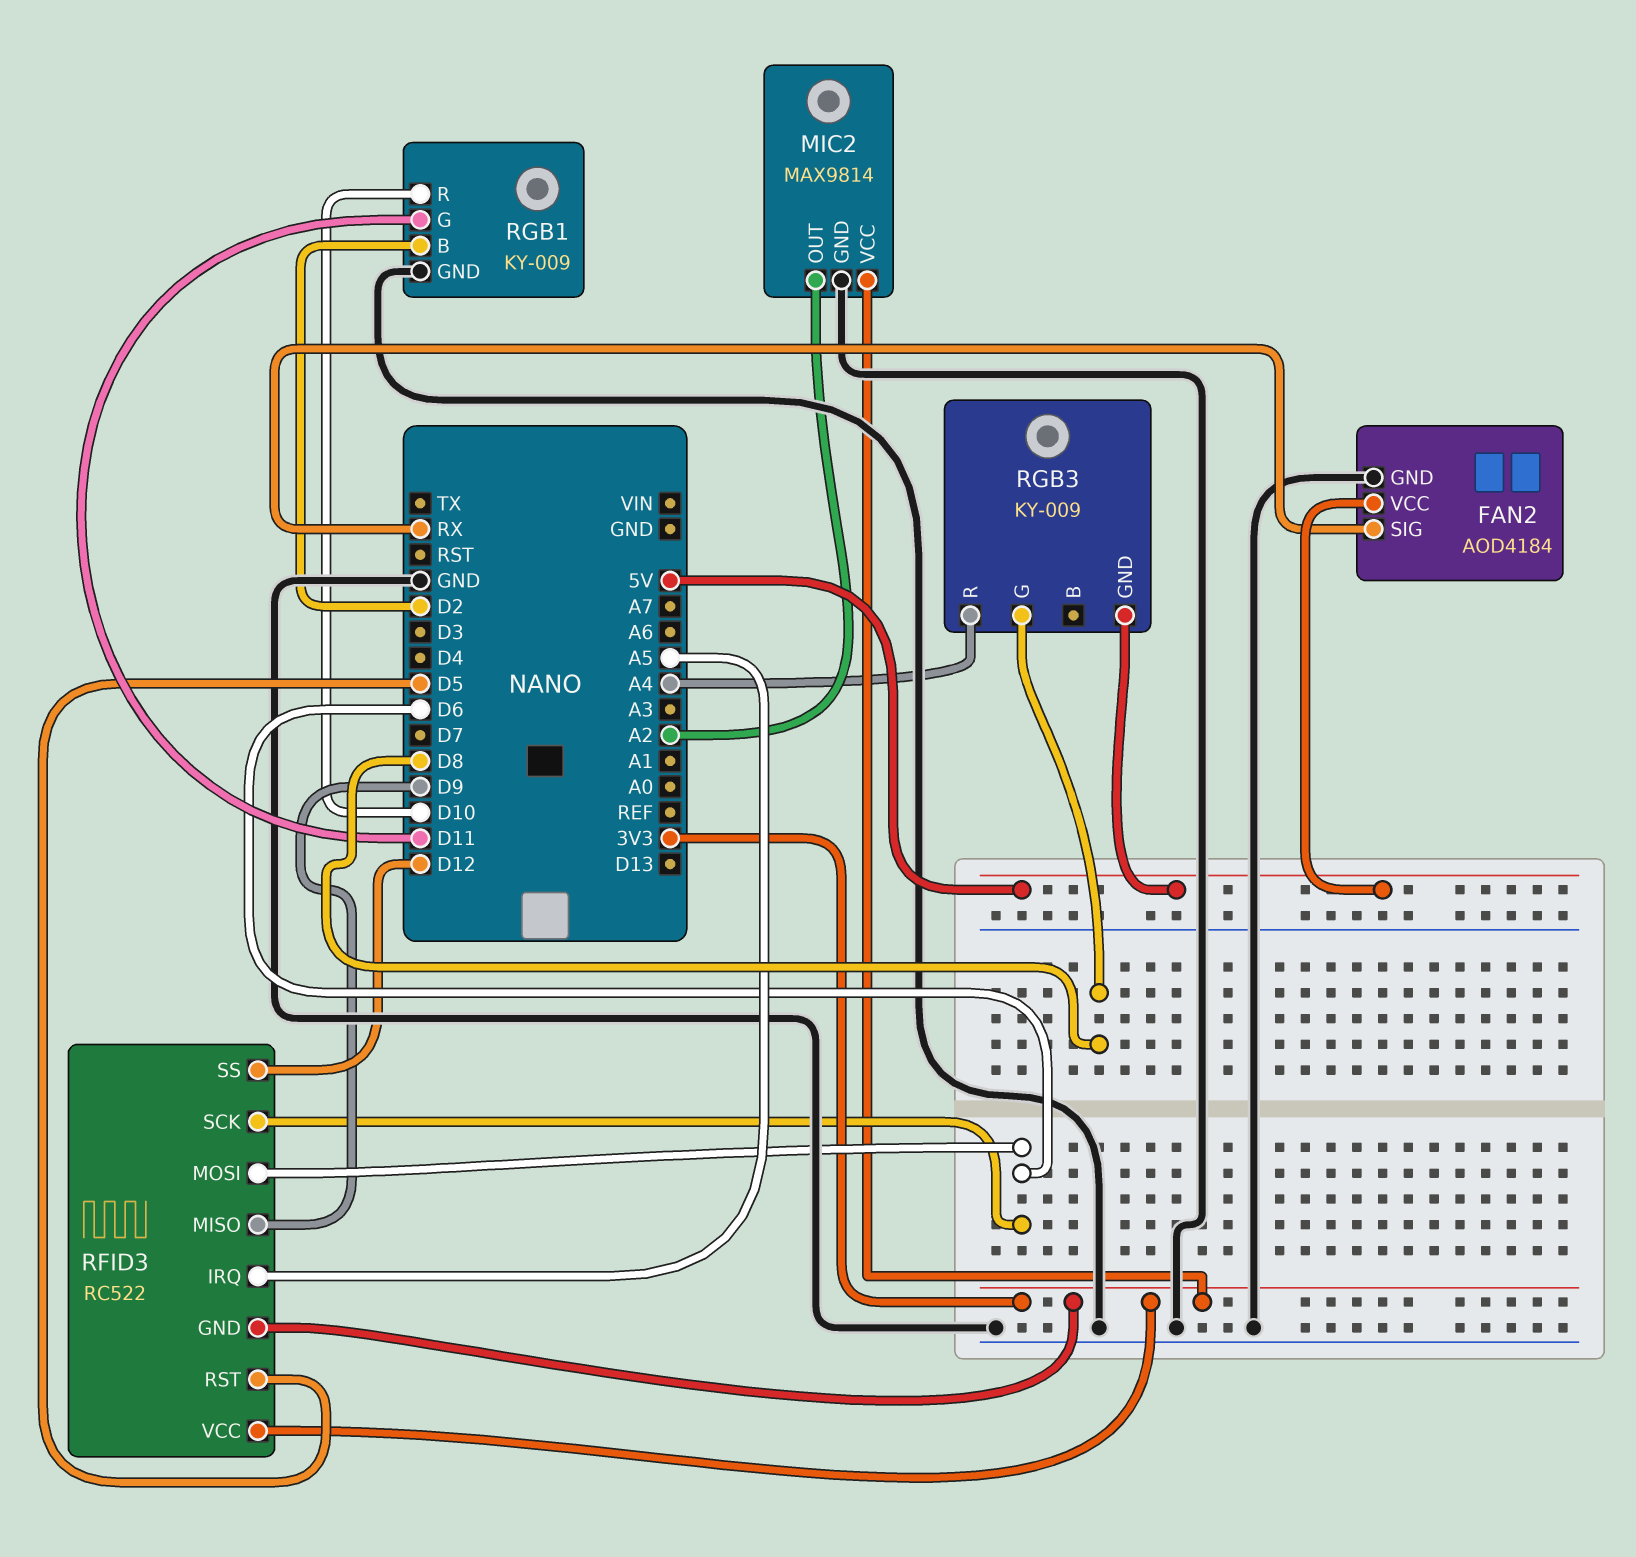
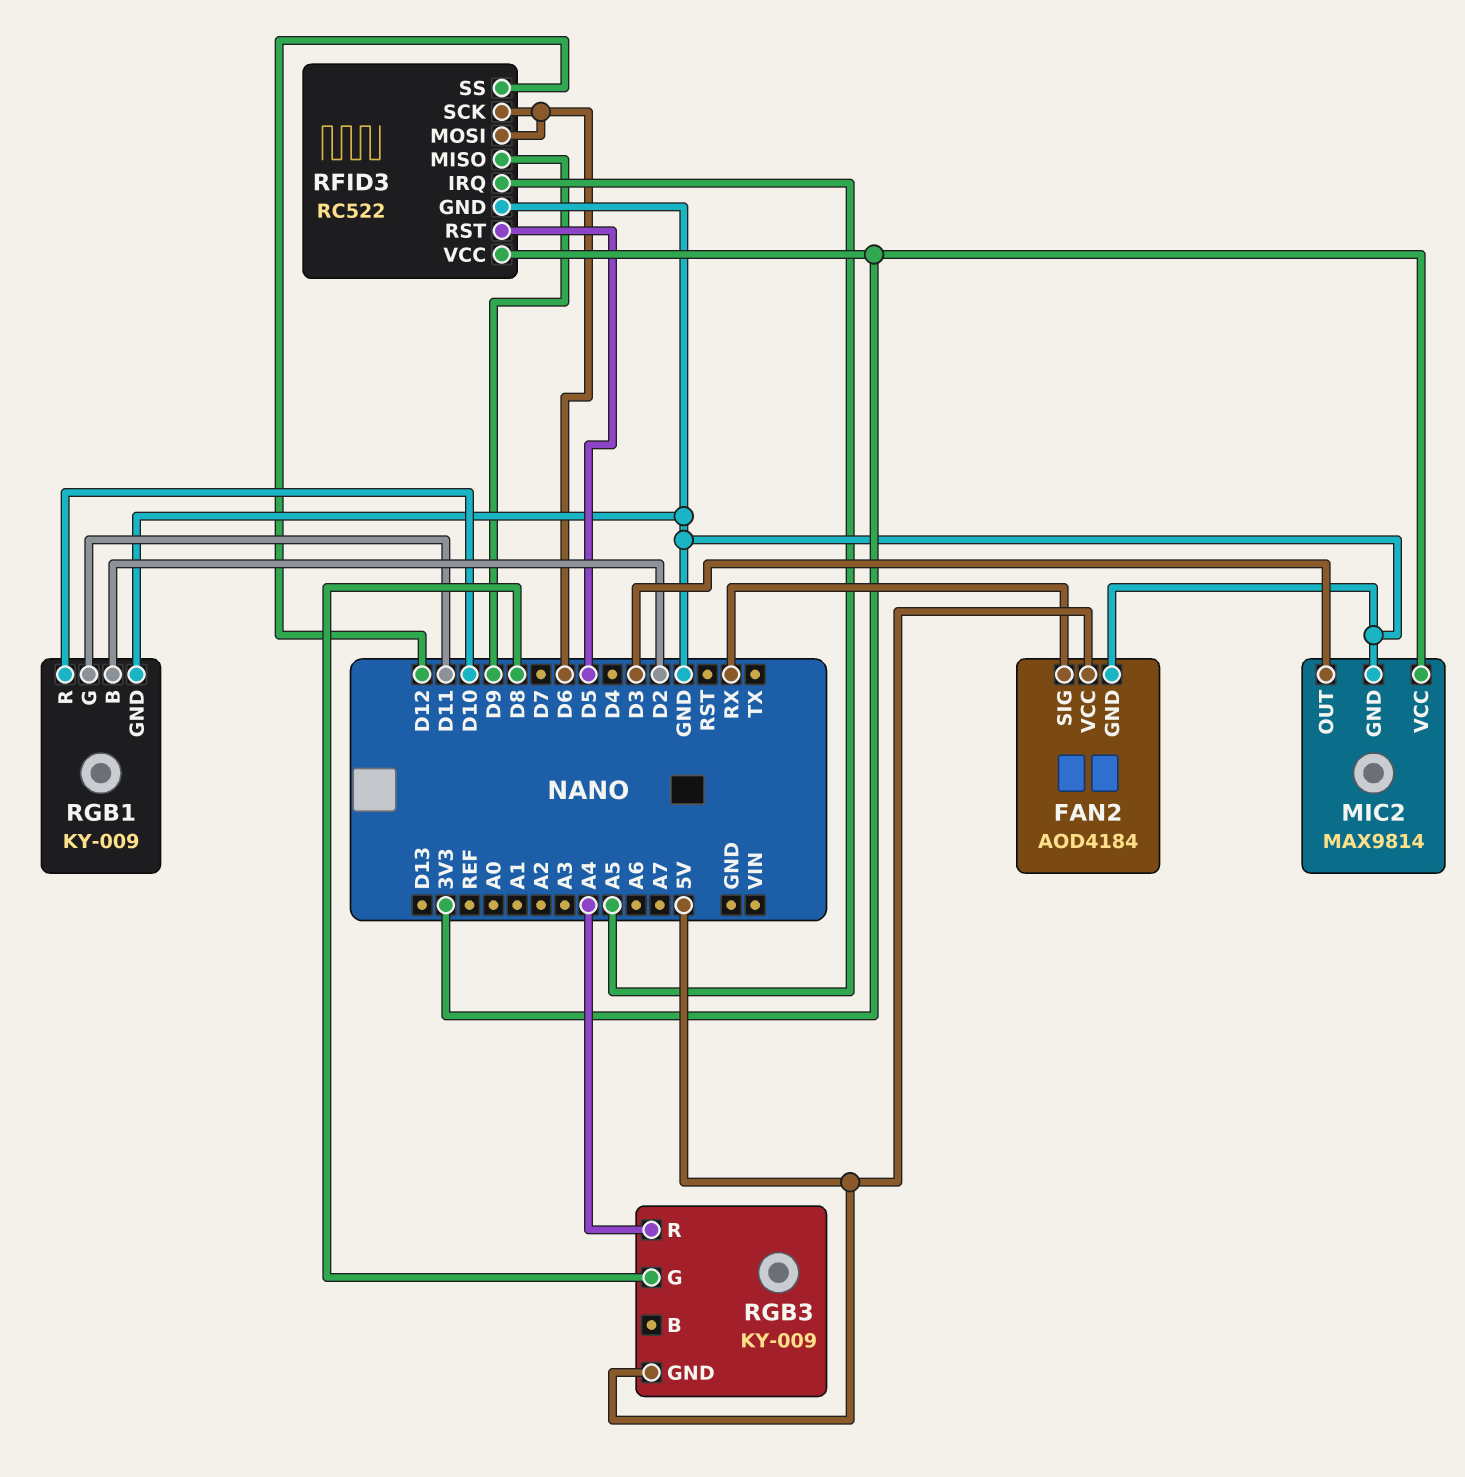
MIC2 pin OUT: A2 -> D3
RFID3 pin GND: 3V3 -> GND

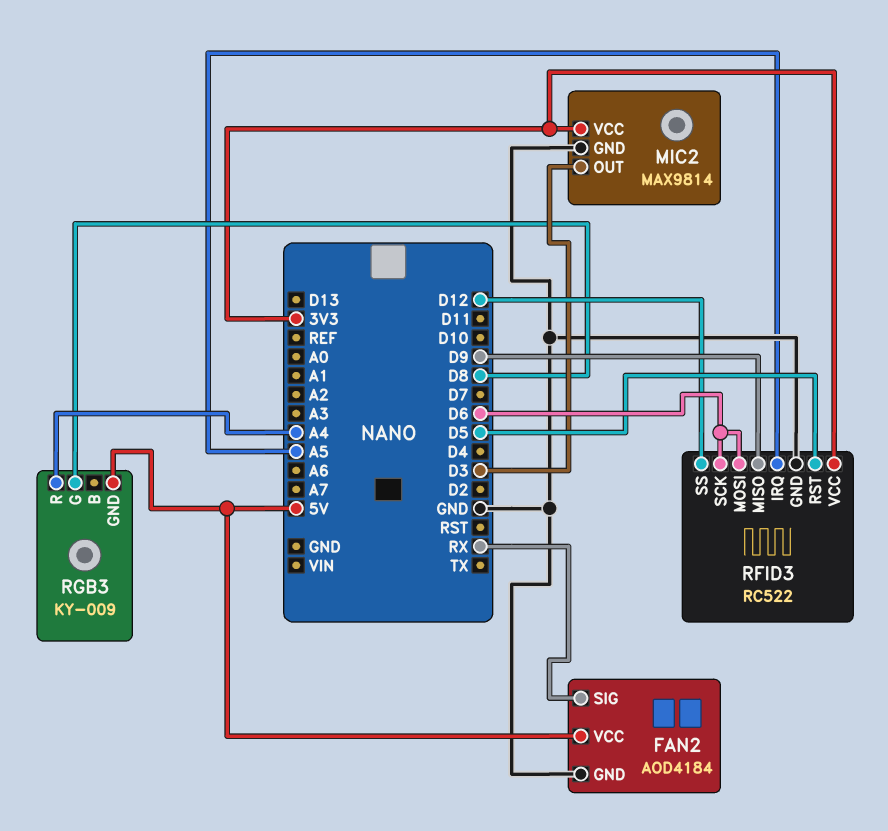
RGB1: KY-009 -> none
RGB1 pin B: D2 -> none
RGB1 pin G: D11 -> none
RGB1 pin GND: GND -> none
RGB1 pin R: D10 -> none

